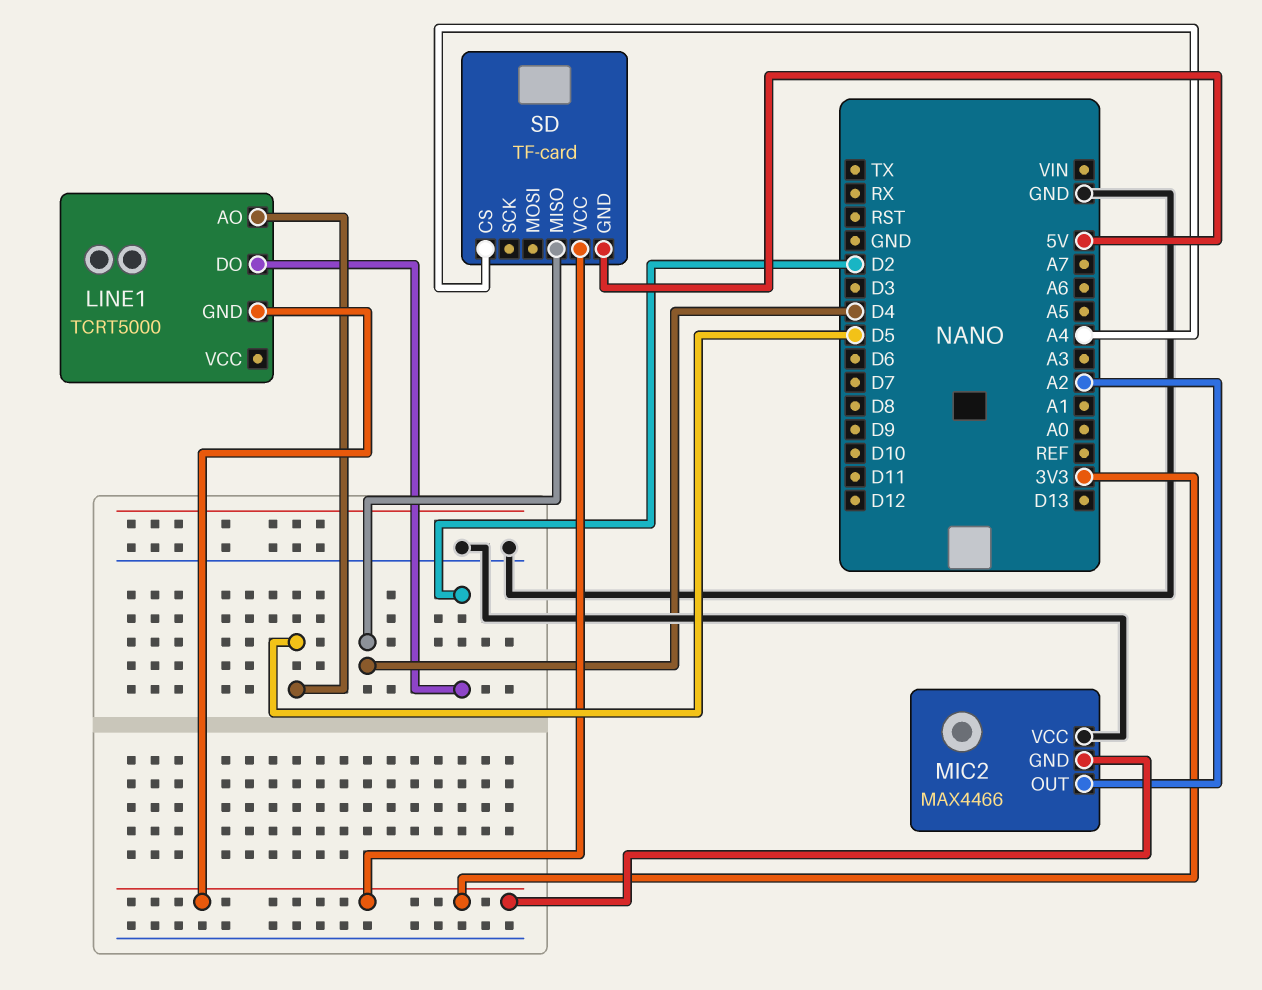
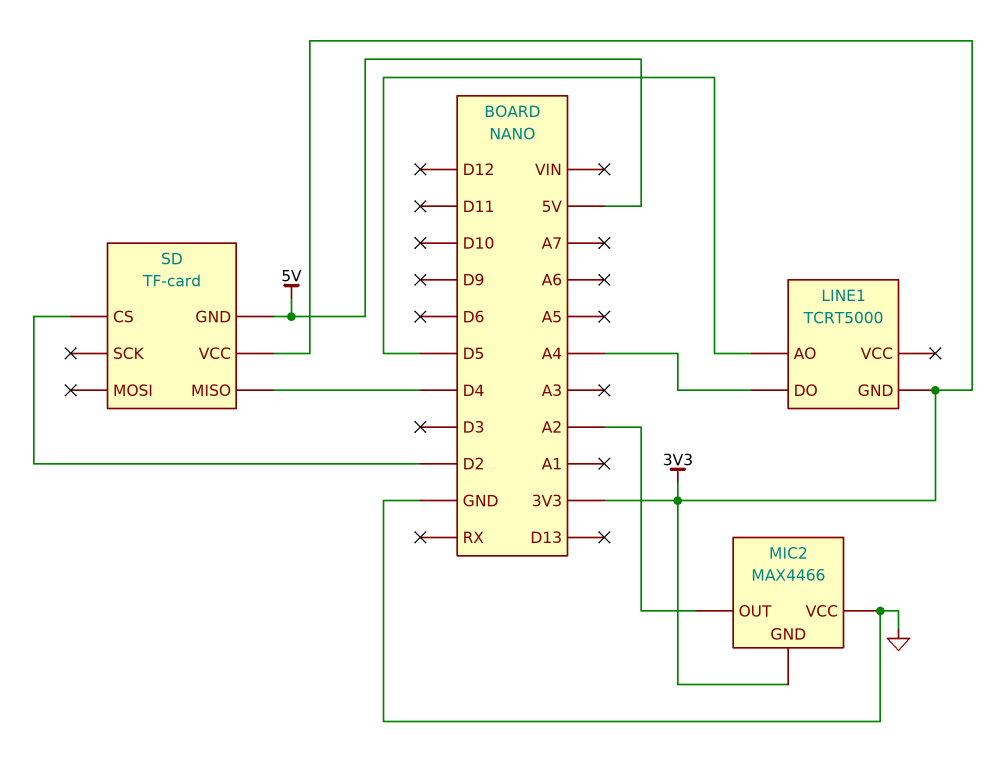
LINE1 pin DO: D2 -> A4
SD pin CS: A4 -> D2

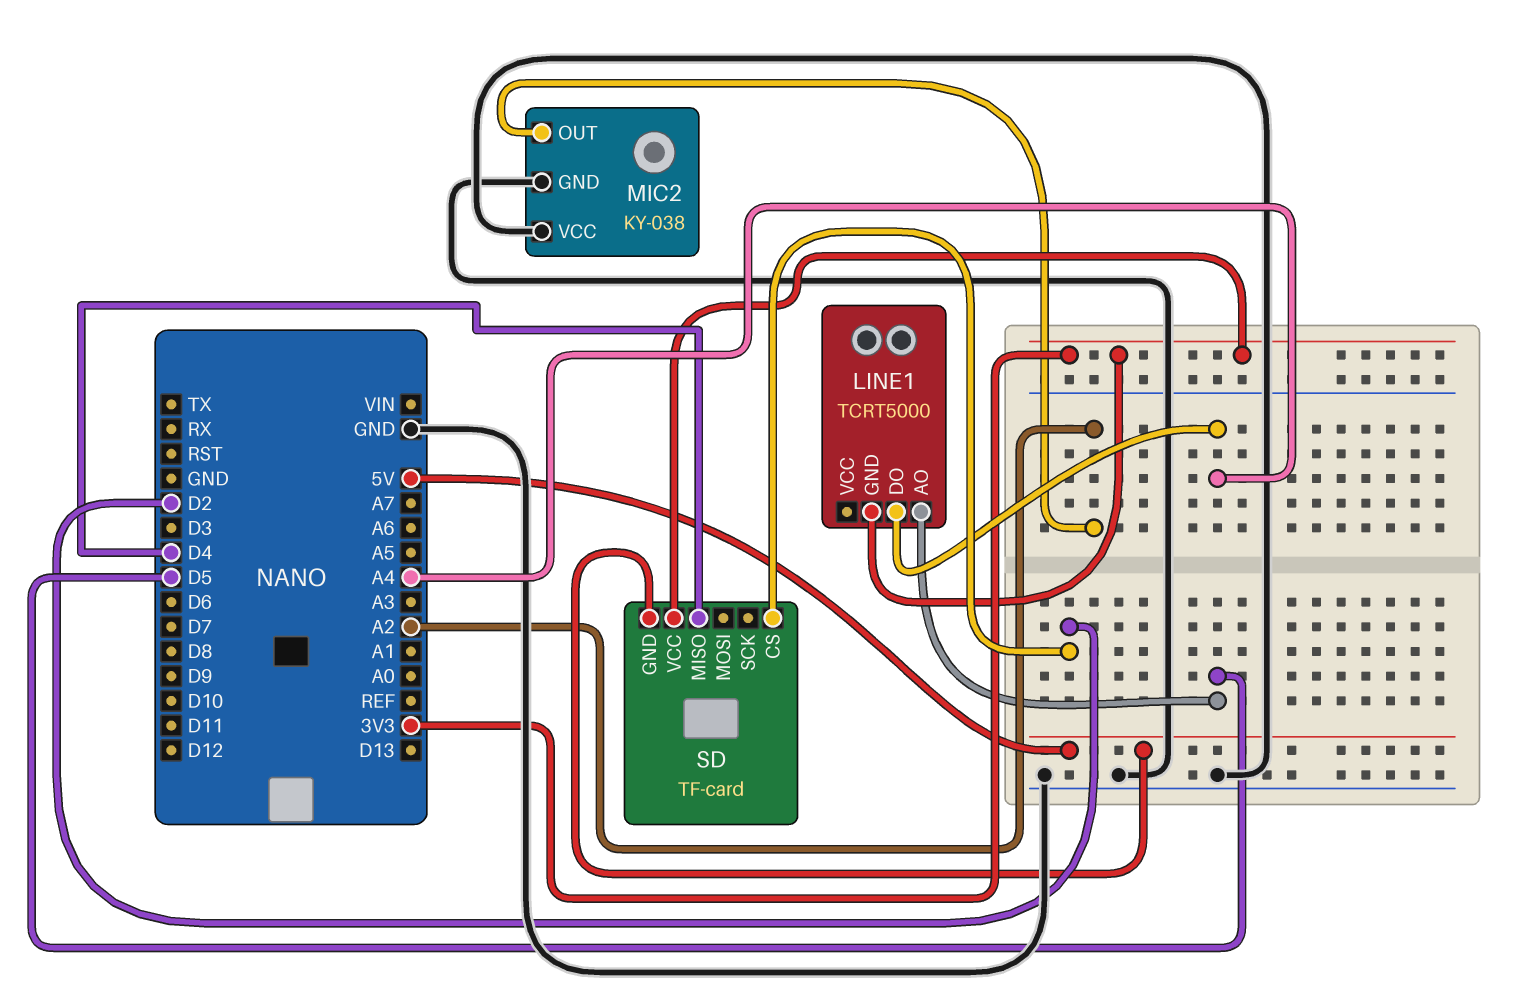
MIC2: MAX4466 -> KY-038
MIC2 pin GND: 3V3 -> GND

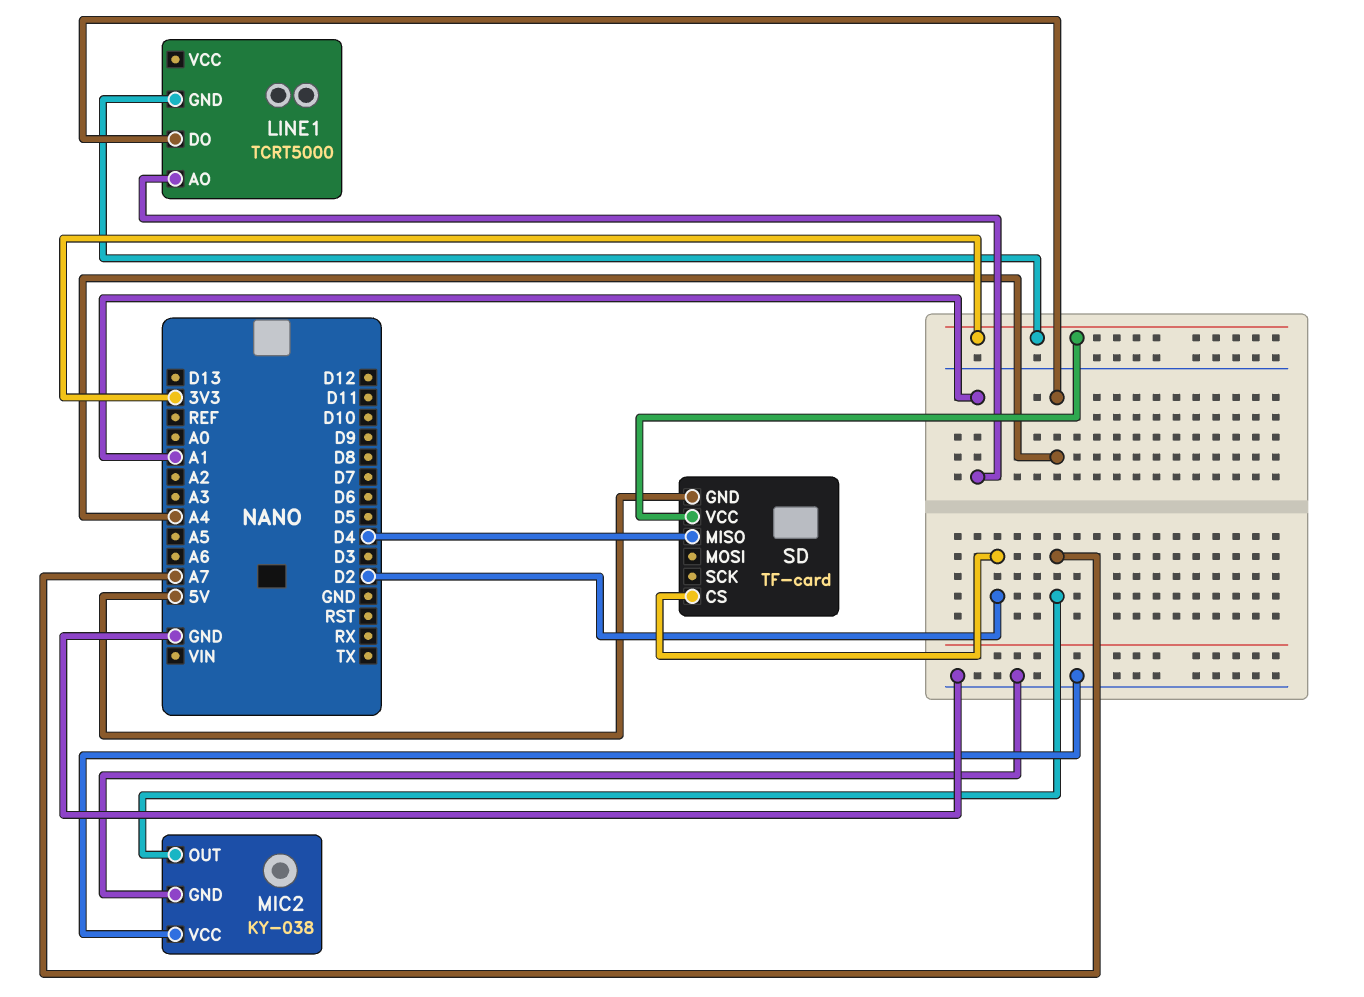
LINE1 pin AO: D5 -> A1
MIC2 pin OUT: A2 -> A7

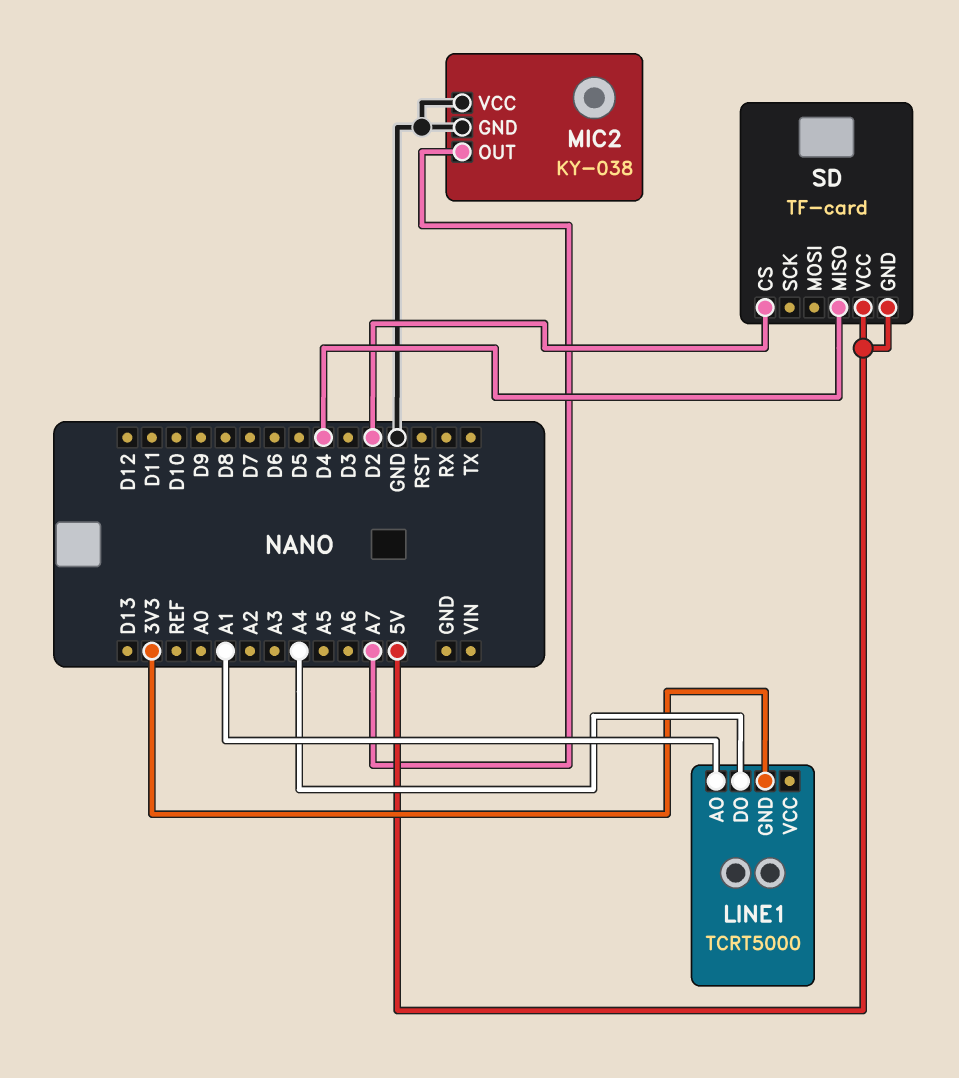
SD pin VCC: 3V3 -> 5V

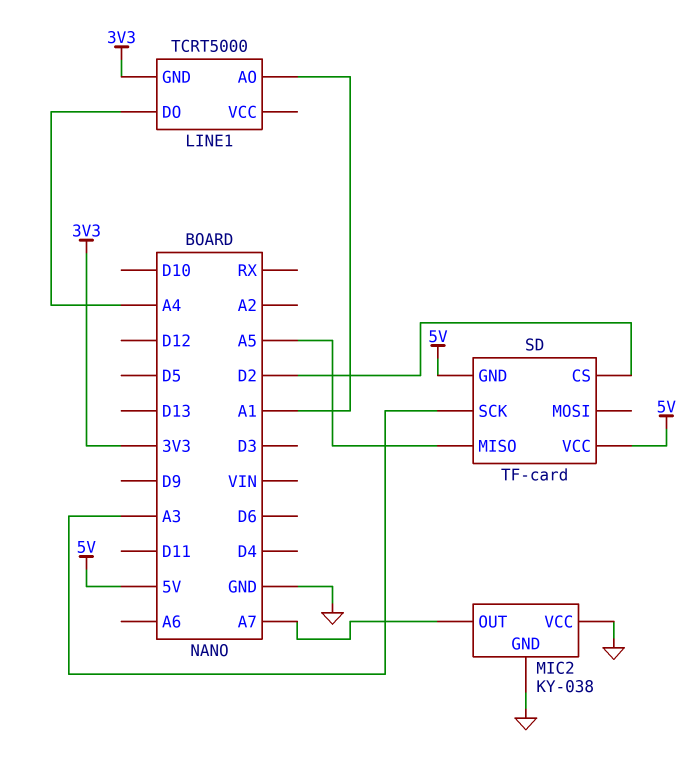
SD pin MISO: D4 -> A5
SD pin SCK: none -> A3

